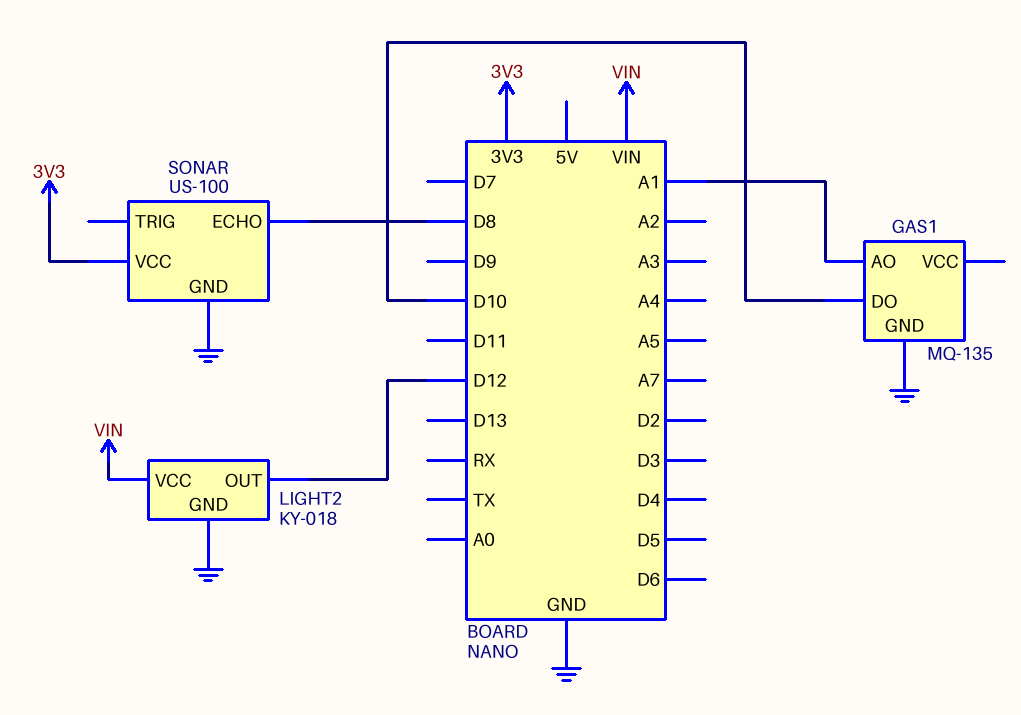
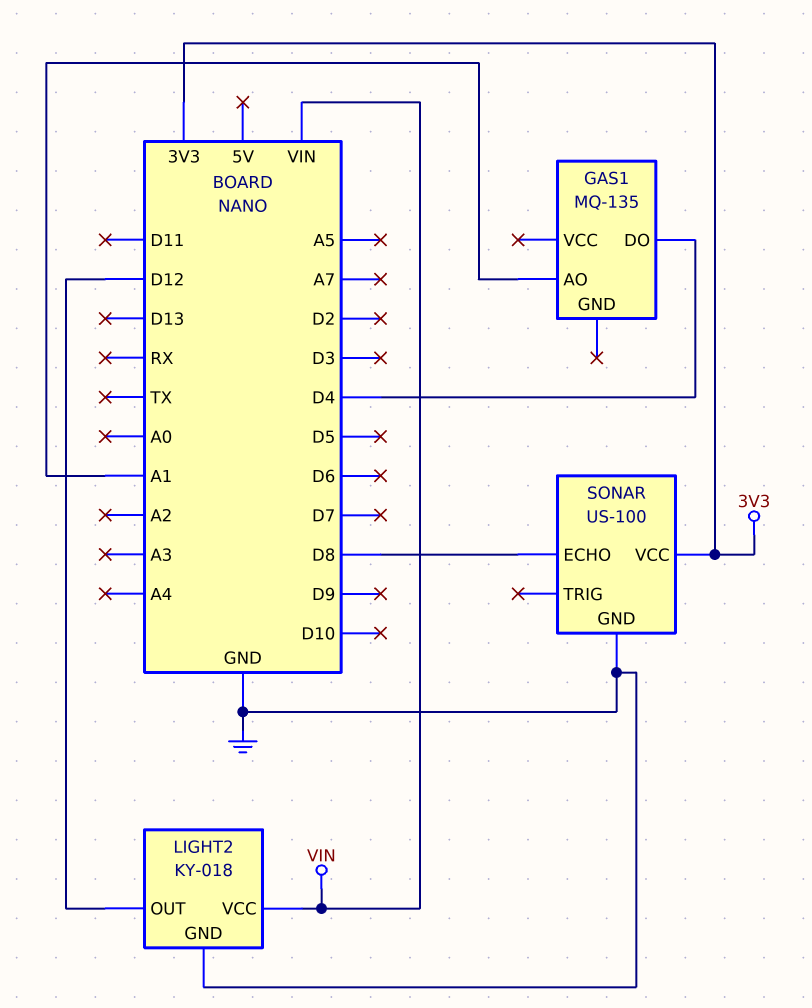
GAS1 pin DO: D10 -> D4
GAS1 pin GND: GND -> none

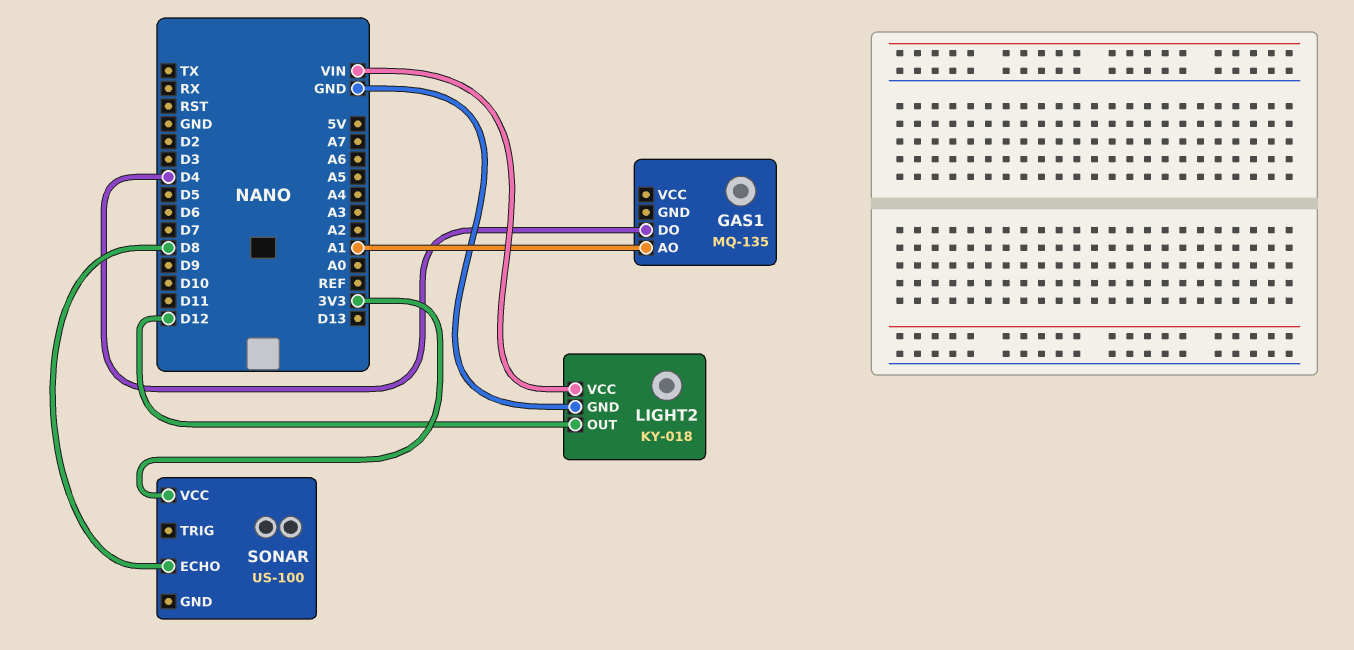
SONAR pin GND: GND -> none

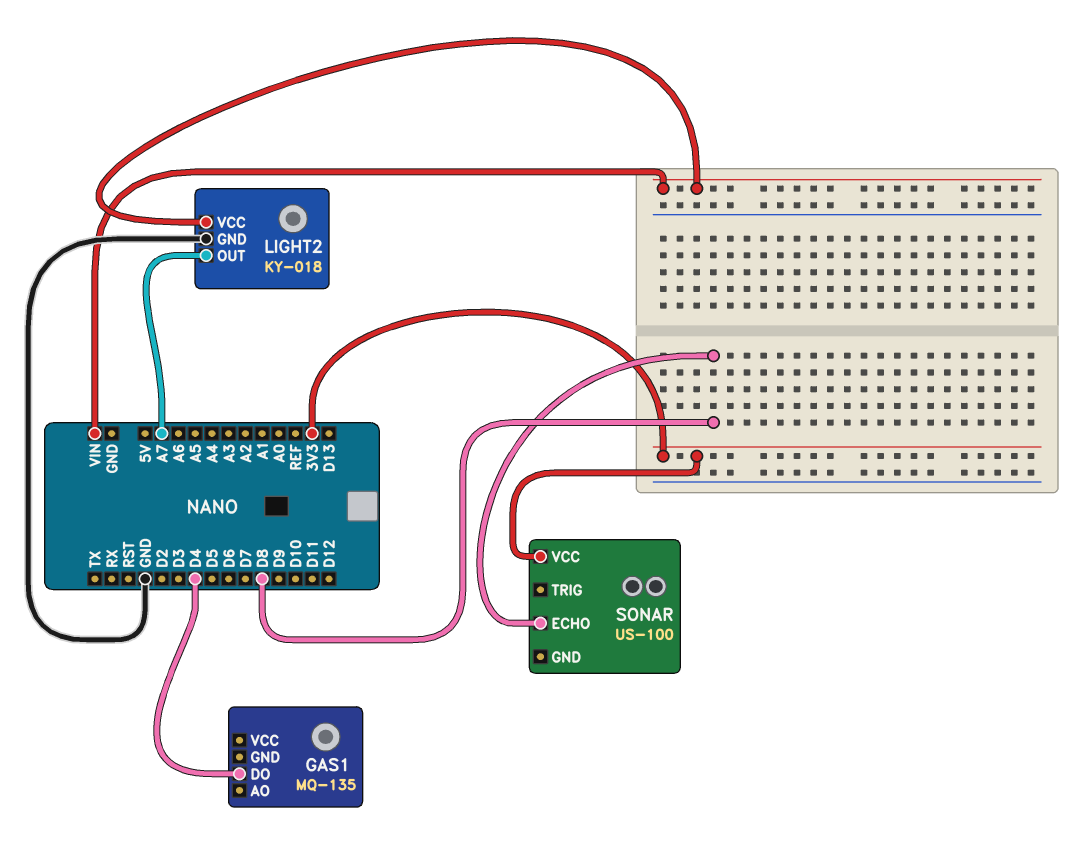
GAS1 pin AO: A1 -> none
LIGHT2 pin OUT: D12 -> A7

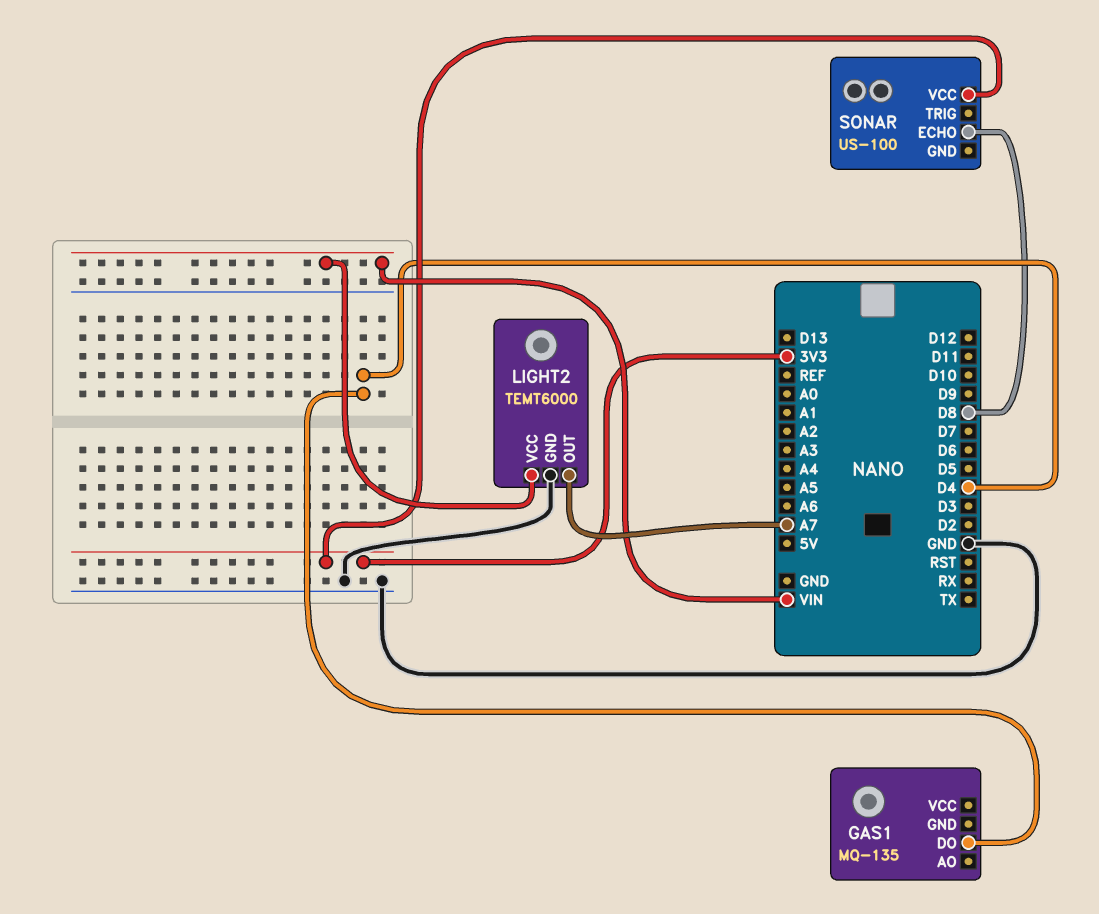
LIGHT2: KY-018 -> TEMT6000

